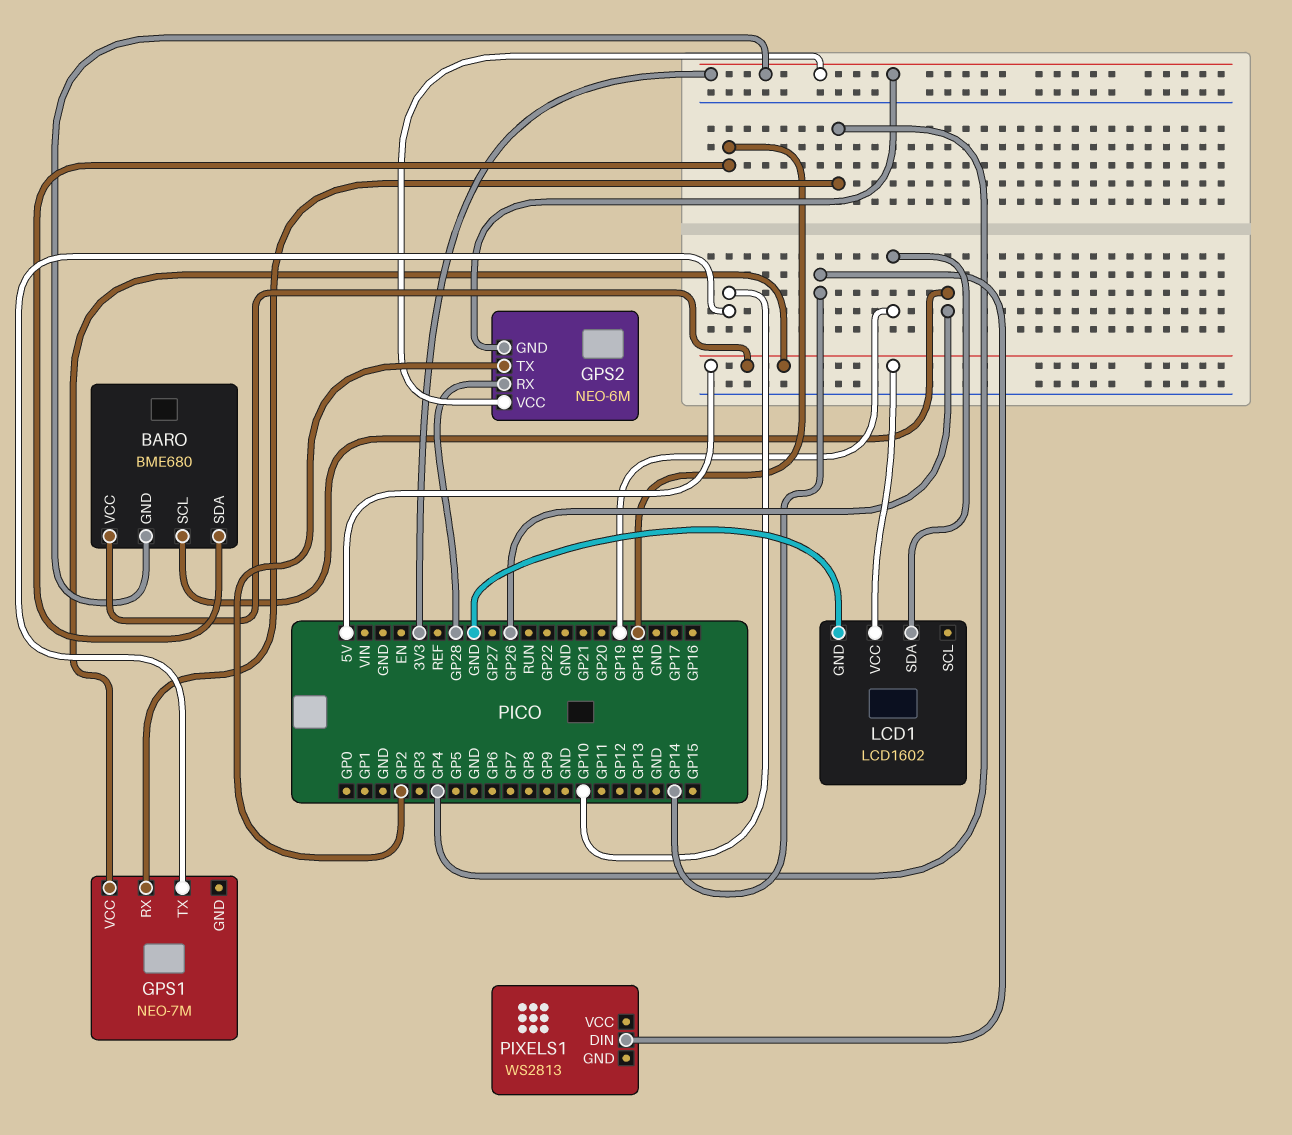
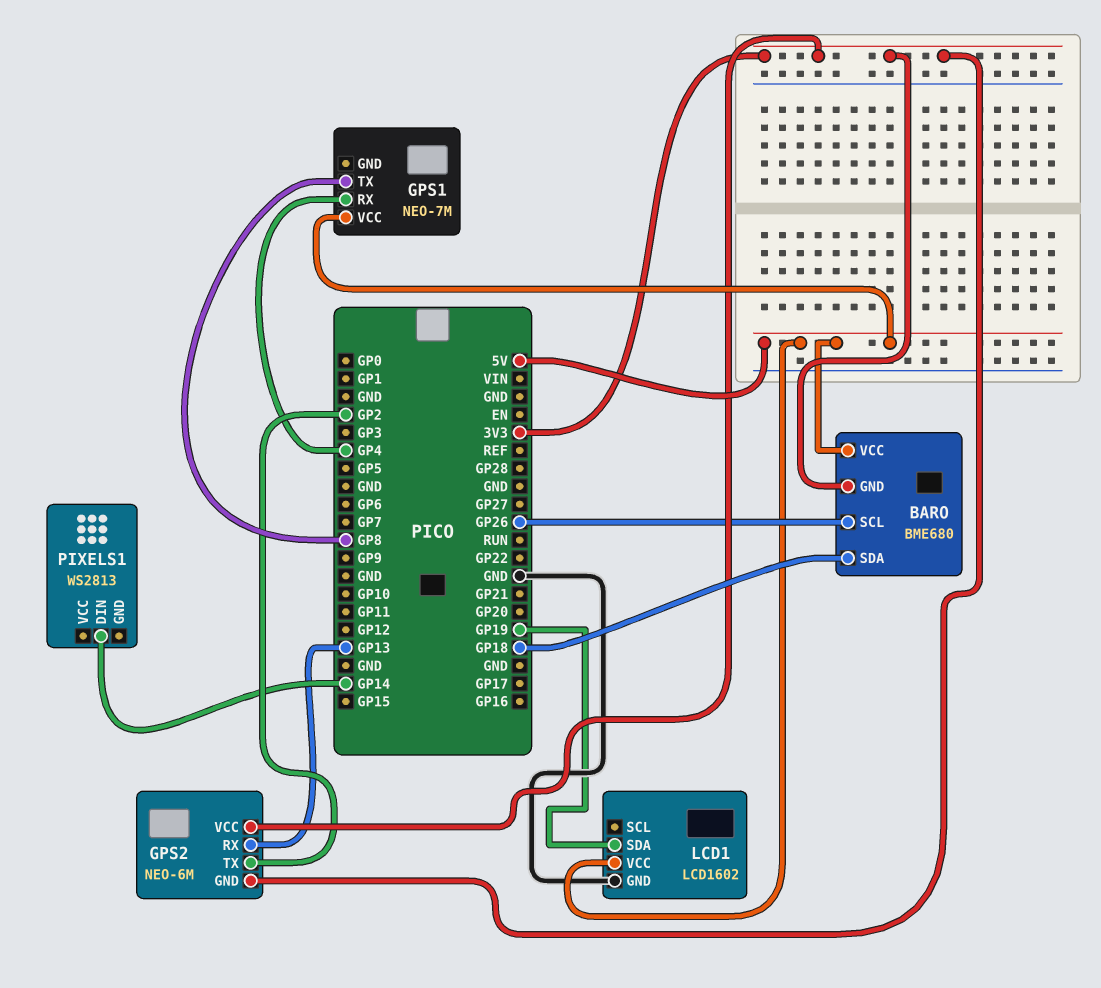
GPS1 pin TX: GP10 -> GP8
GPS2 pin RX: GP28 -> GP13

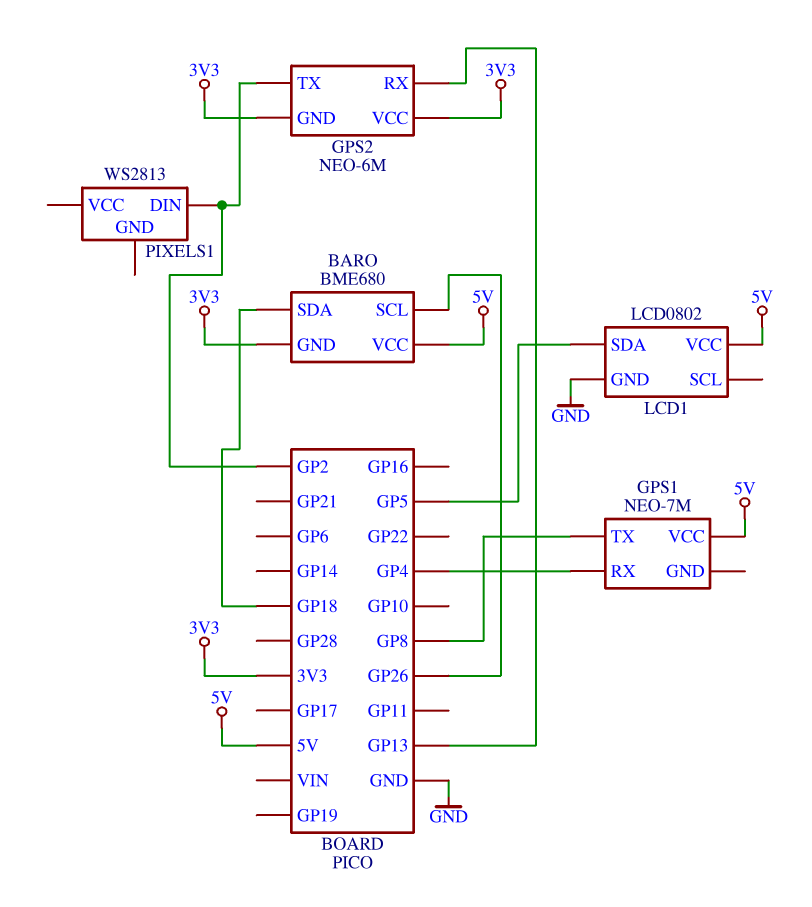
LCD1: LCD1602 -> LCD0802
LCD1 pin SDA: GP19 -> GP5
PIXELS1 pin DIN: GP14 -> GP2

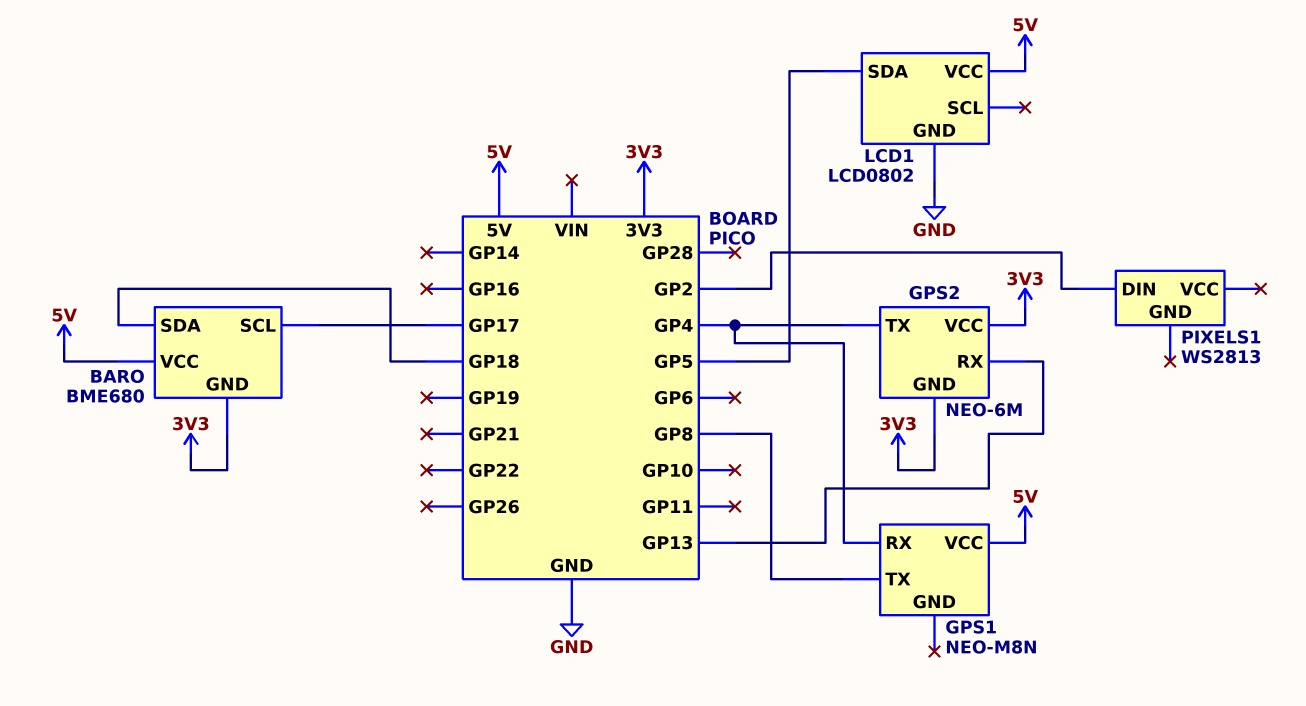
BARO pin SCL: GP26 -> GP17
GPS1: NEO-7M -> NEO-M8N
GPS2 pin TX: GP2 -> GP4

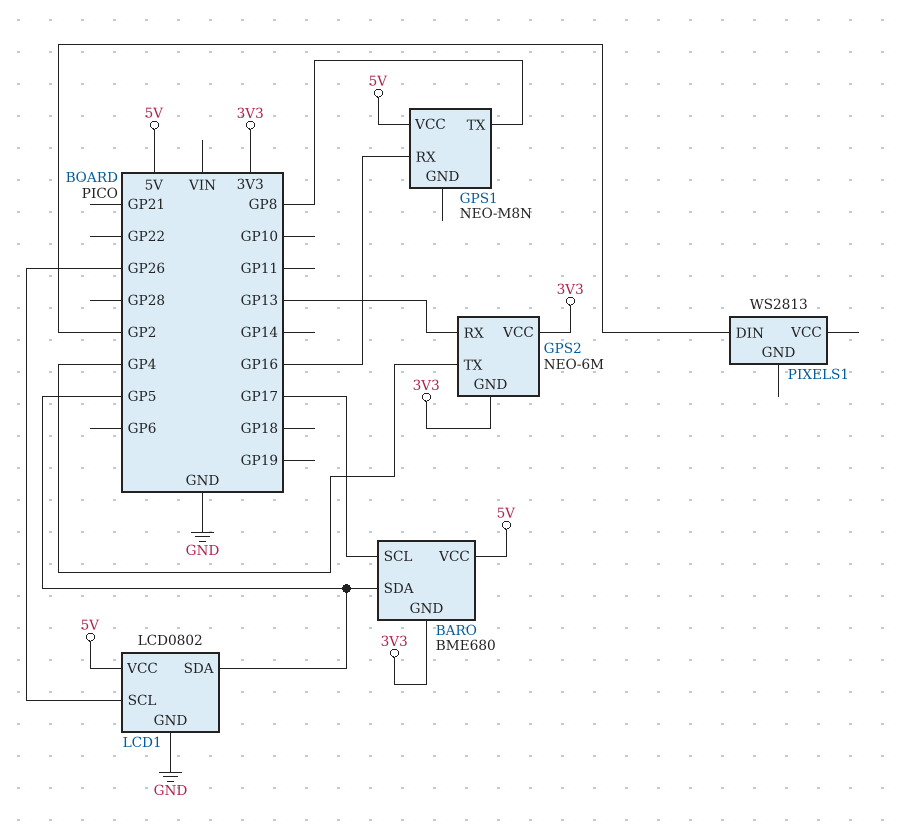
BARO pin SDA: GP18 -> GP5
GPS1 pin RX: GP4 -> GP16
LCD1 pin SCL: none -> GP26

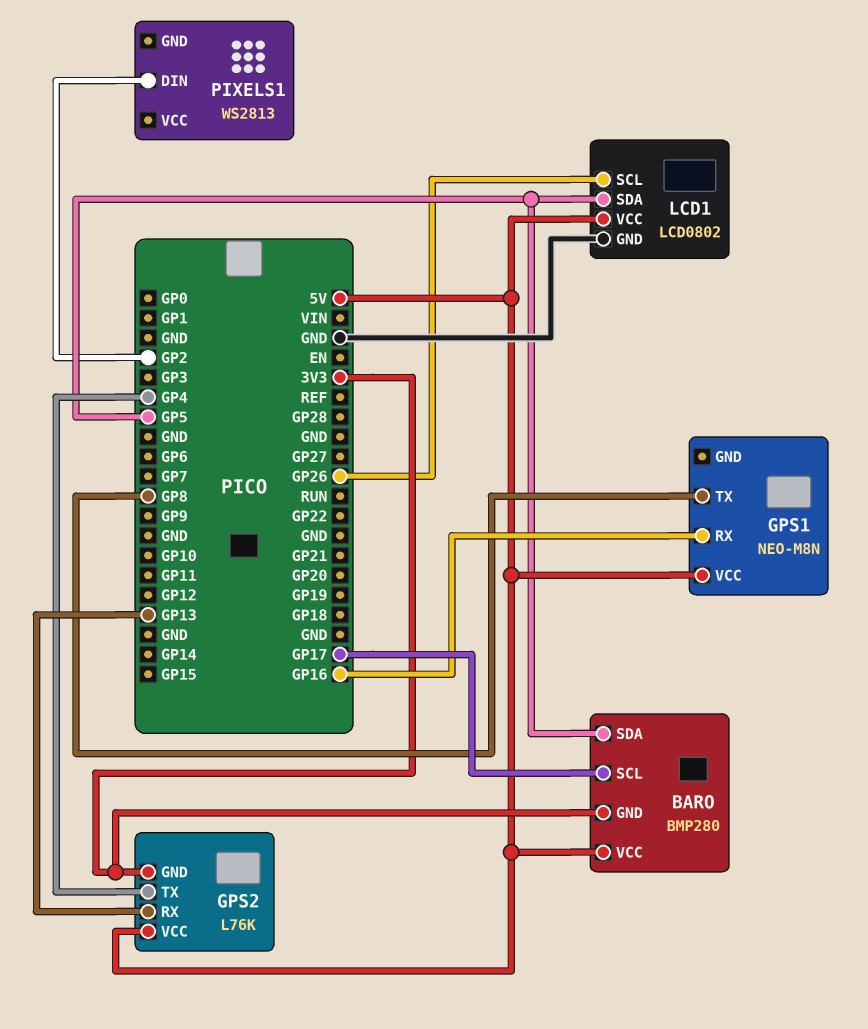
BARO: BME680 -> BMP280
GPS2: NEO-6M -> L76K
GPS2 pin VCC: 3V3 -> 5V

